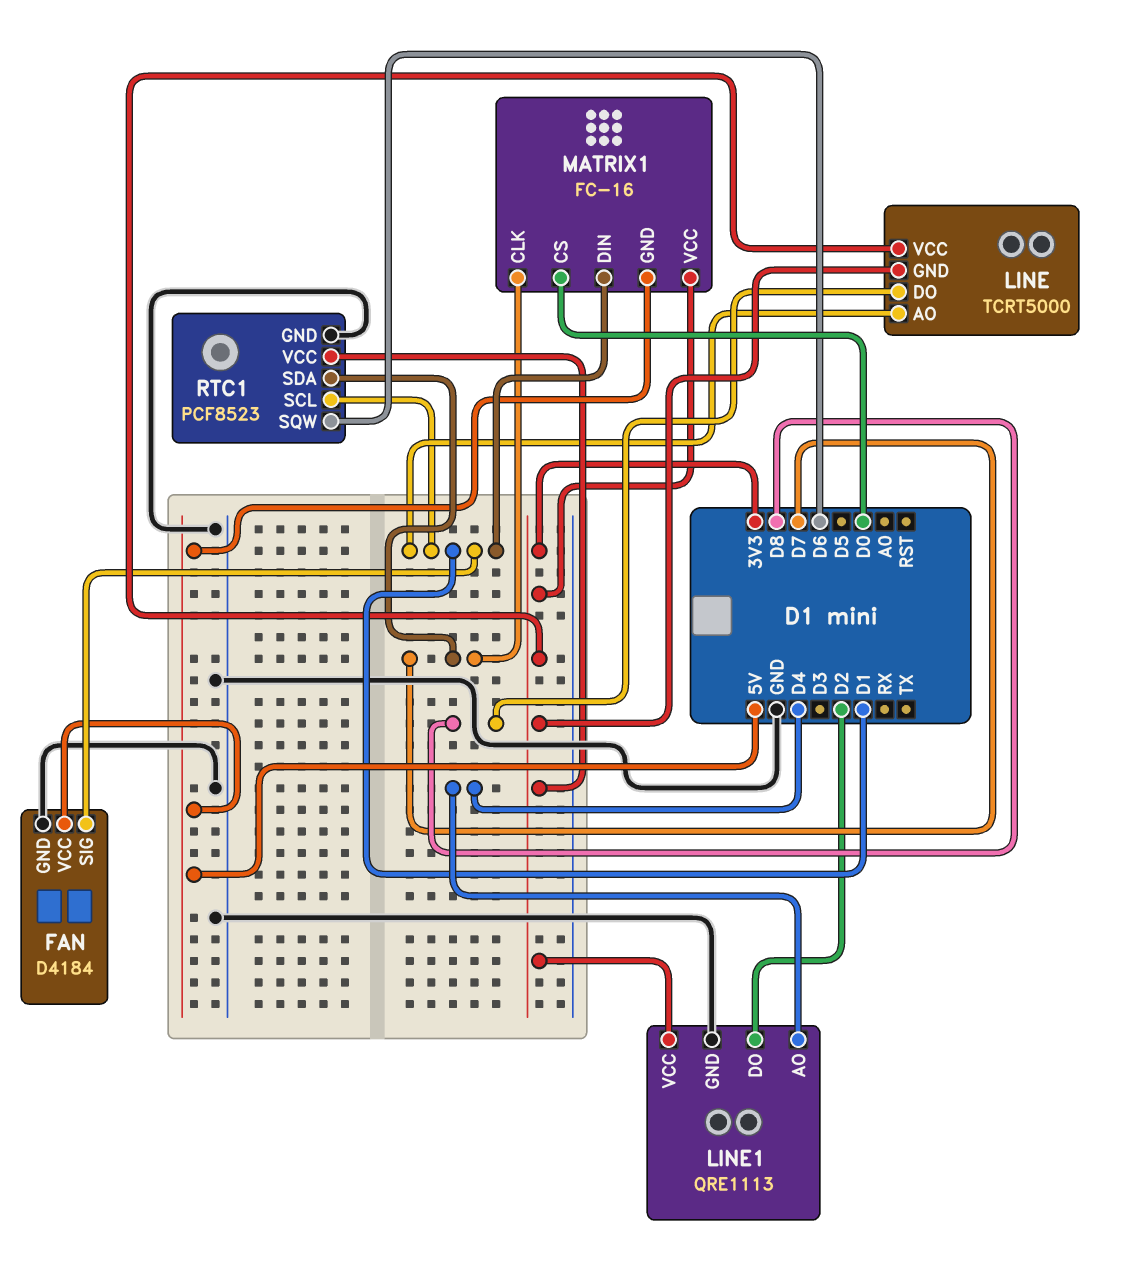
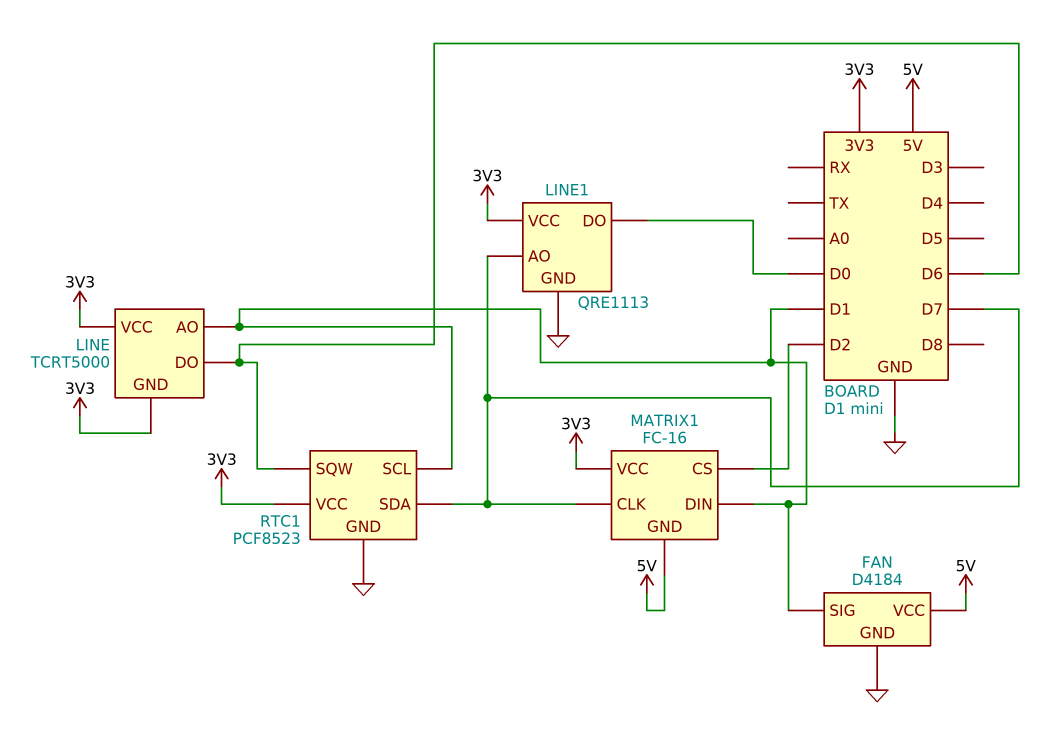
LINE pin DO: D8 -> D6
LINE1 pin AO: D4 -> D7
LINE1 pin DO: D2 -> D0
MATRIX1 pin CS: D0 -> D2

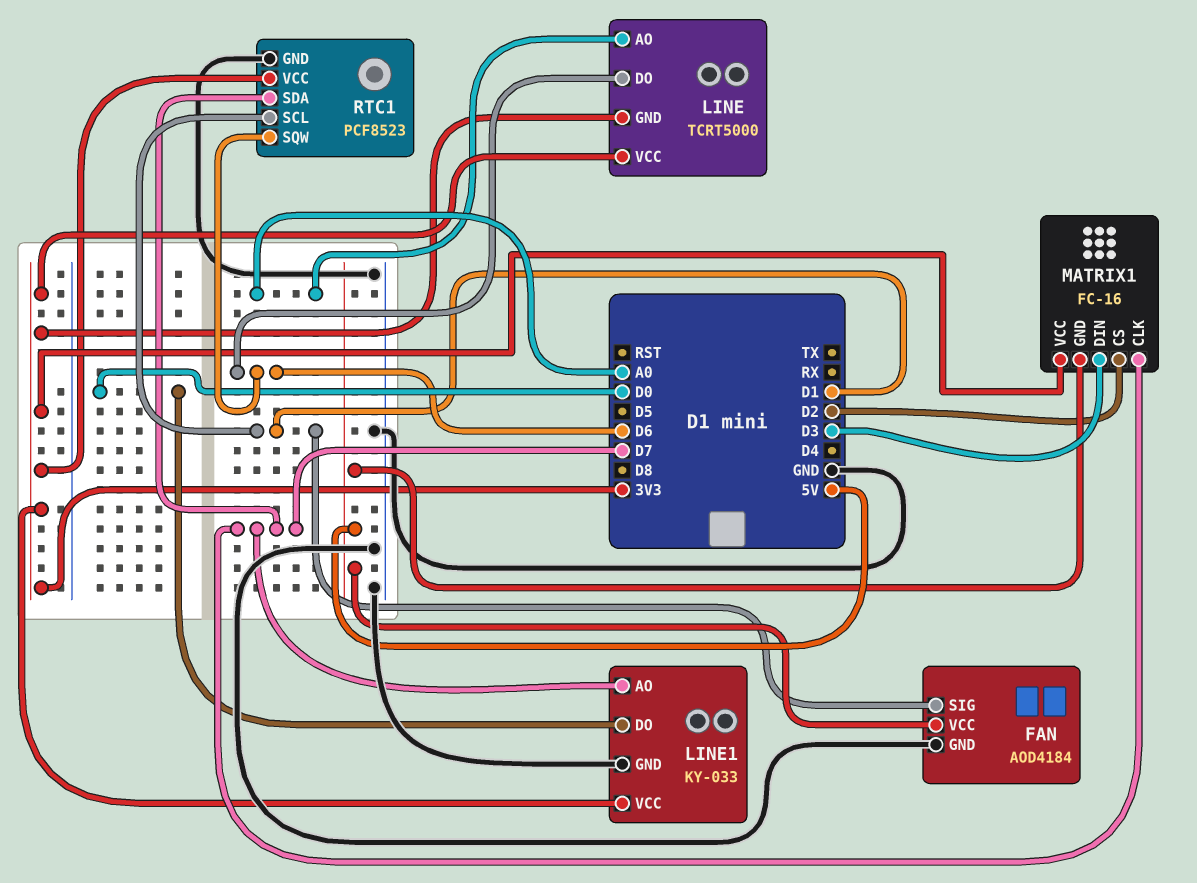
FAN: D4184 -> AOD4184
LINE pin AO: D1 -> A0
LINE1: QRE1113 -> KY-033
MATRIX1 pin DIN: D1 -> D3

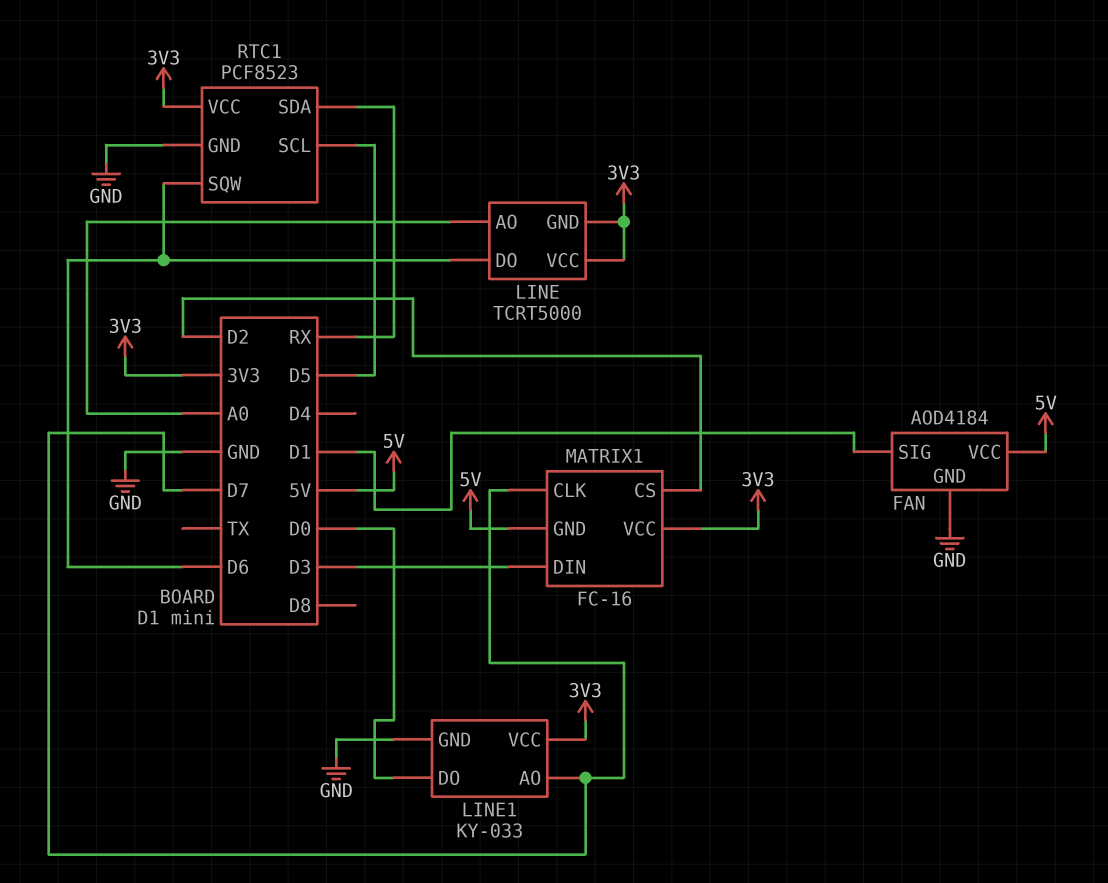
RTC1 pin SCL: D1 -> D5
RTC1 pin SDA: D7 -> RX

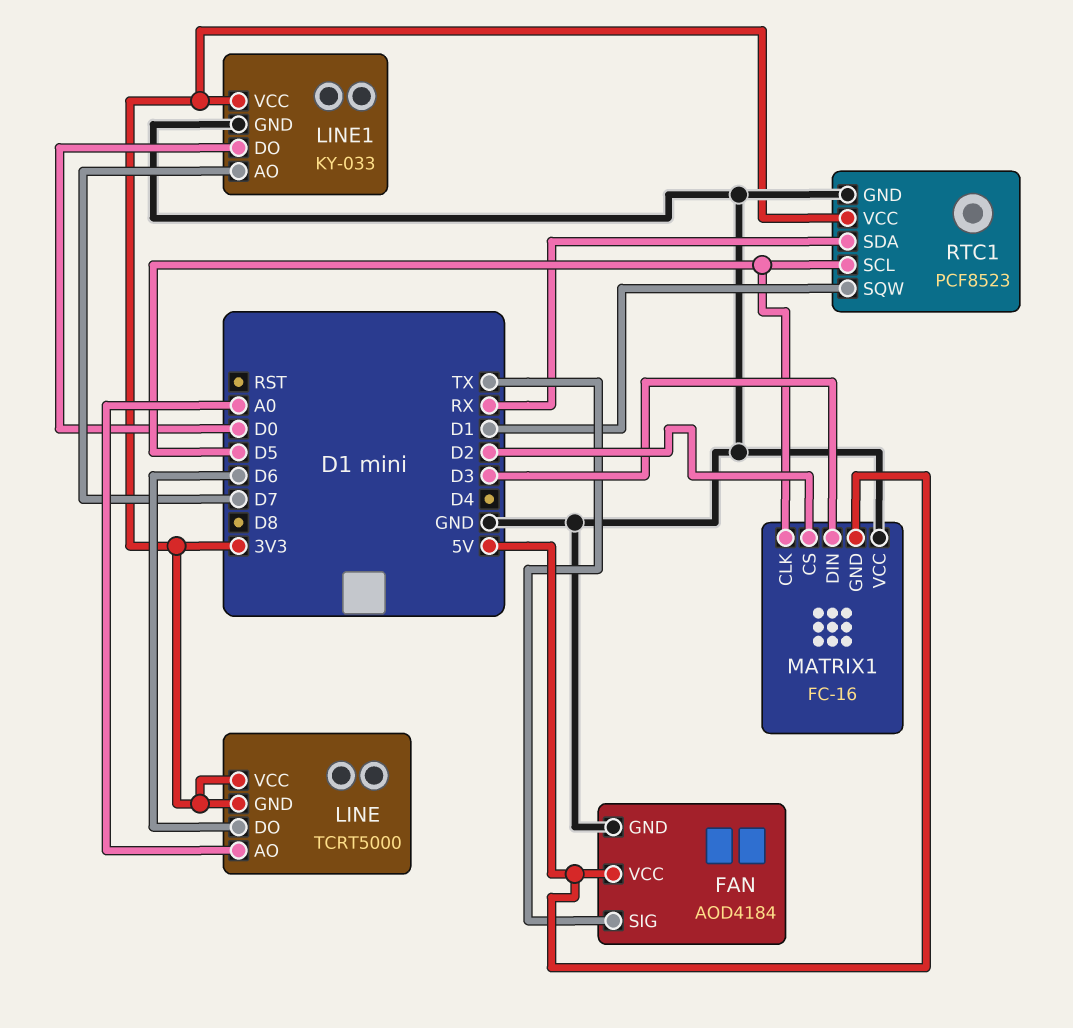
FAN pin SIG: D1 -> TX
MATRIX1 pin CLK: D7 -> D5
MATRIX1 pin VCC: 3V3 -> GND
RTC1 pin SQW: D6 -> D1

